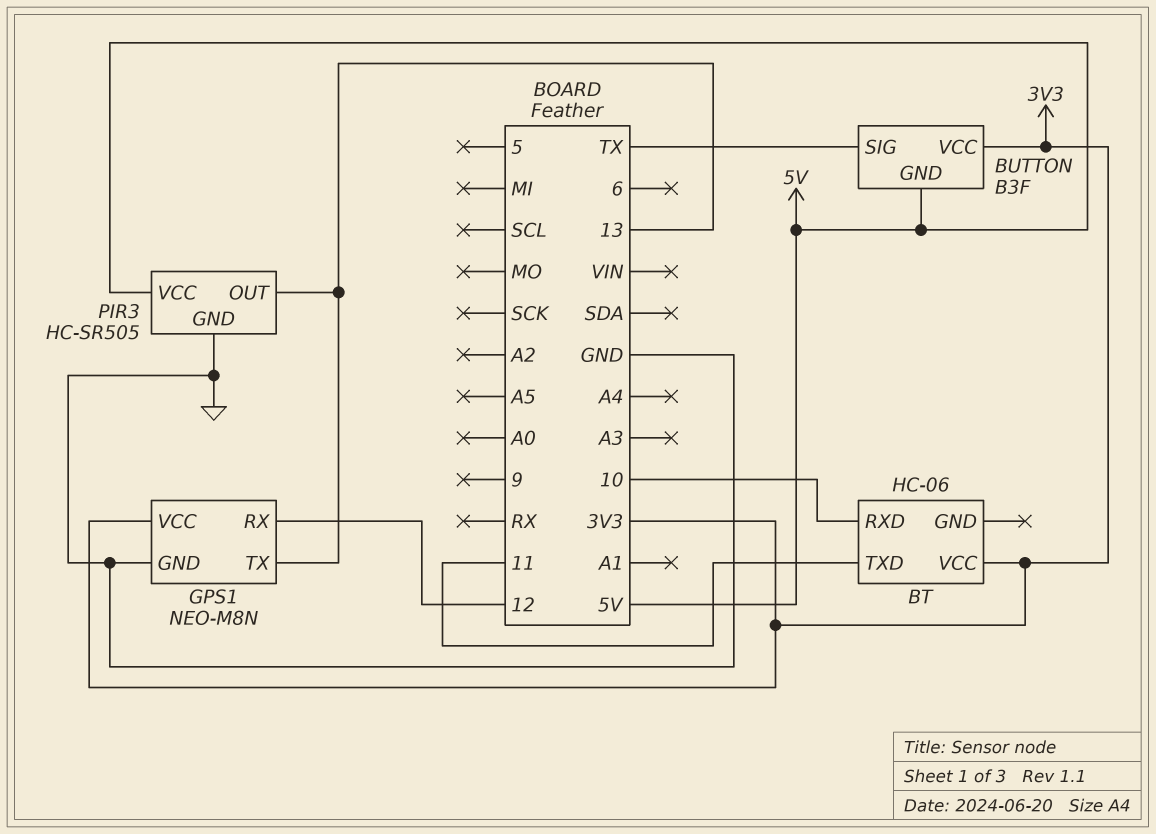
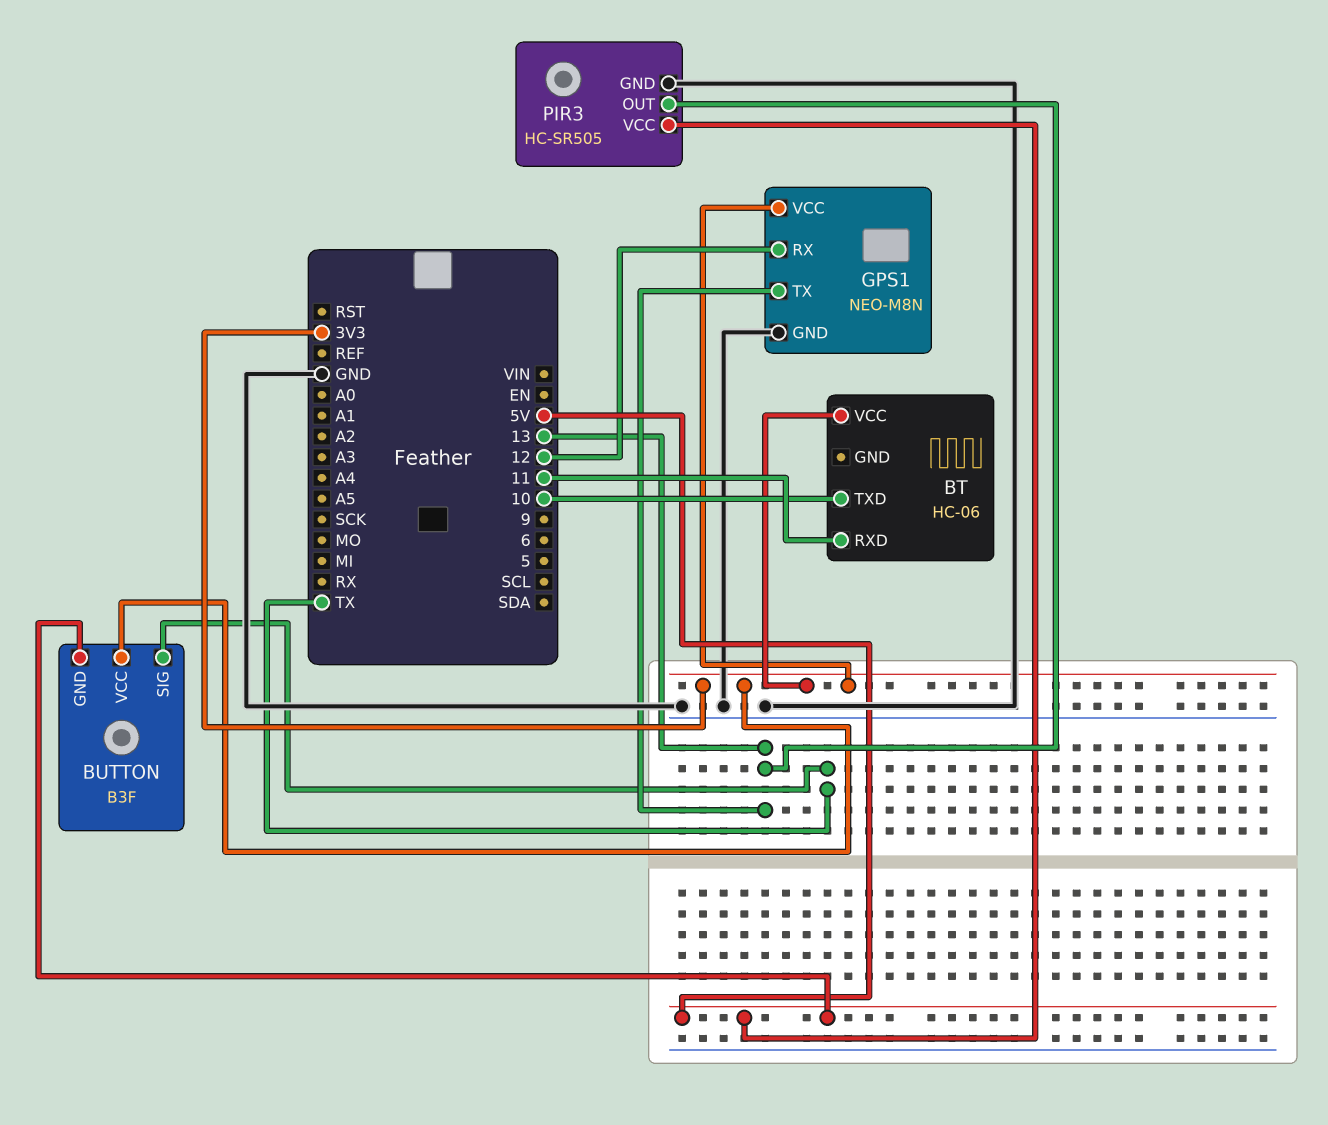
BT pin RXD: 10 -> 11
BT pin TXD: 11 -> 10

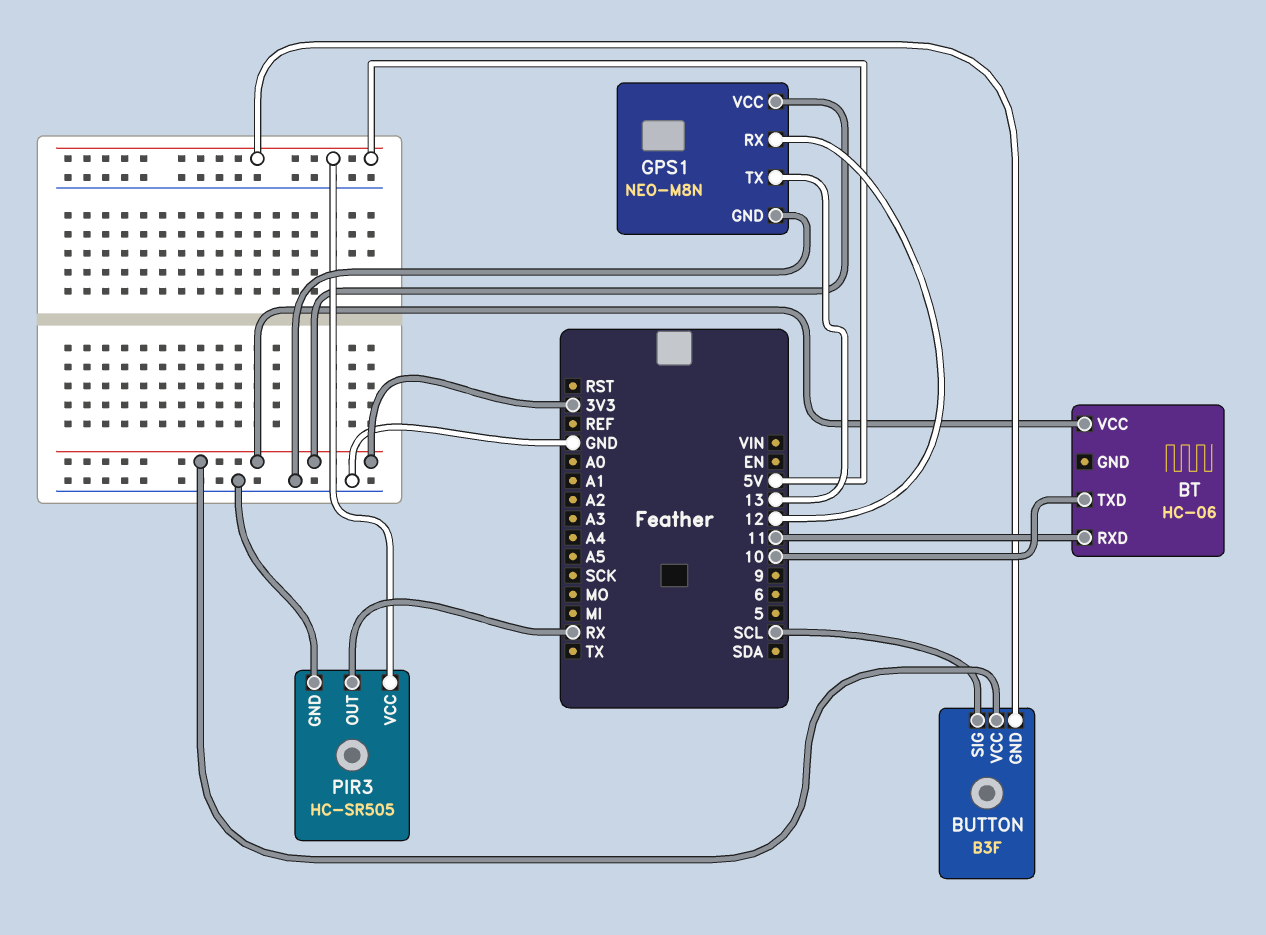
BUTTON pin SIG: TX -> SCL
PIR3 pin OUT: 13 -> RX

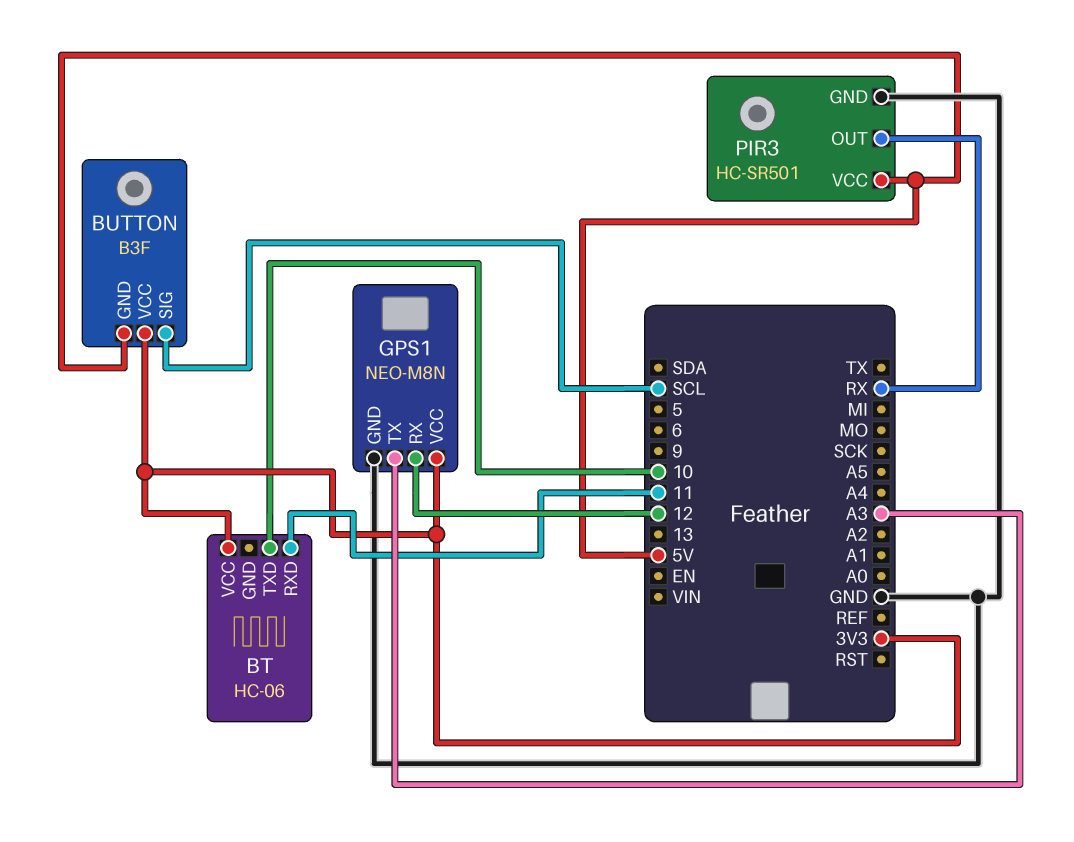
GPS1 pin TX: 13 -> A3
PIR3: HC-SR505 -> HC-SR501

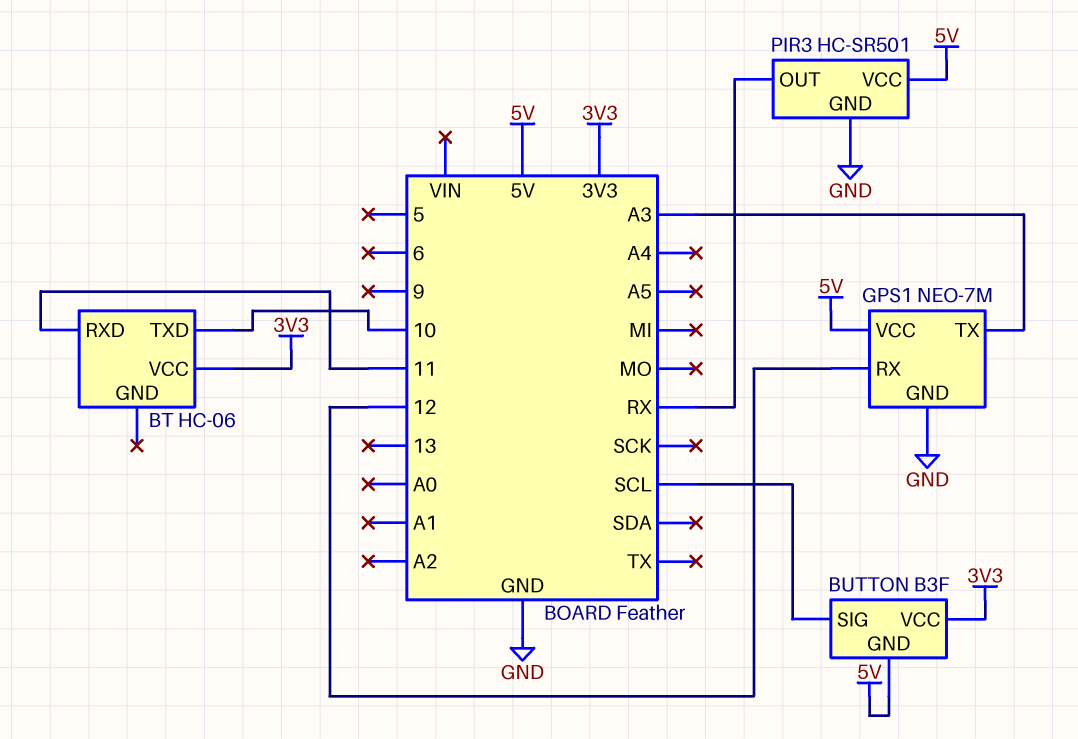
GPS1: NEO-M8N -> NEO-7M
GPS1 pin VCC: 3V3 -> 5V

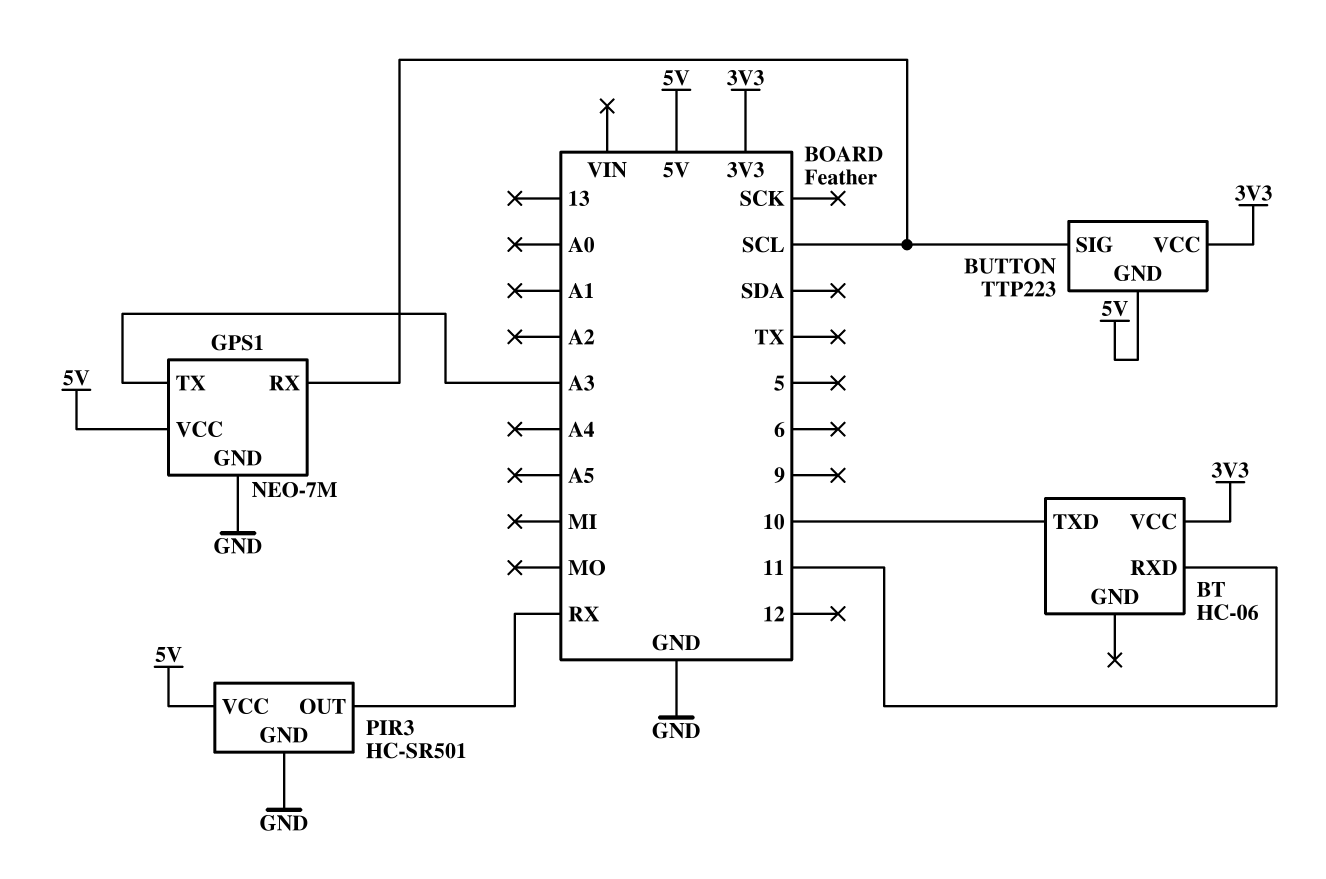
BUTTON: B3F -> TTP223
GPS1 pin RX: 12 -> SCL

